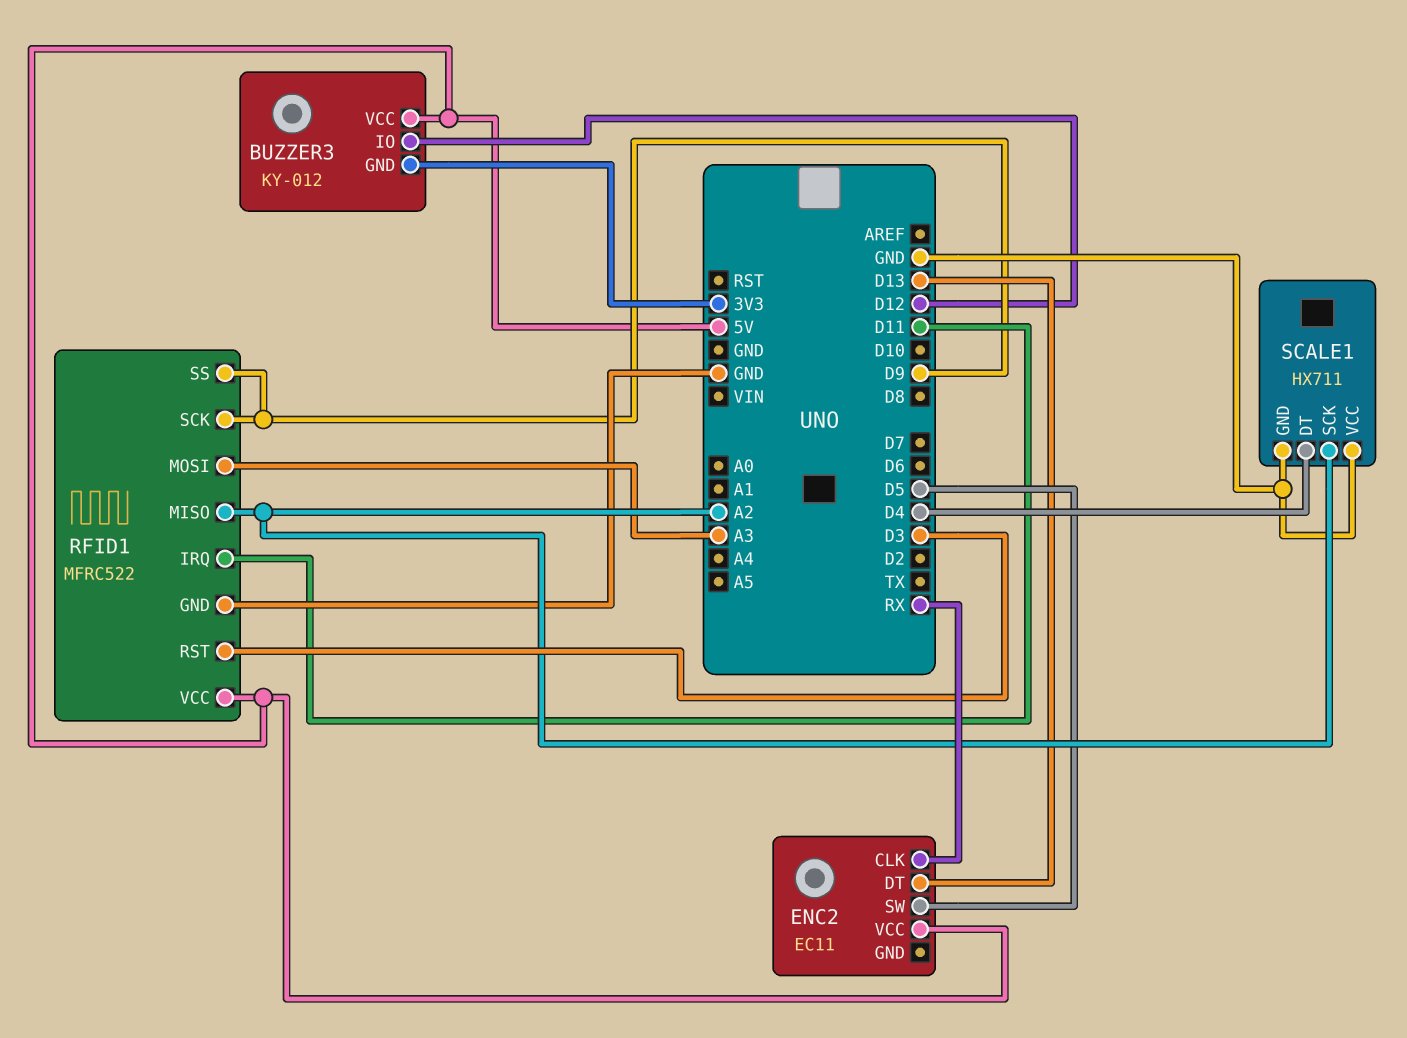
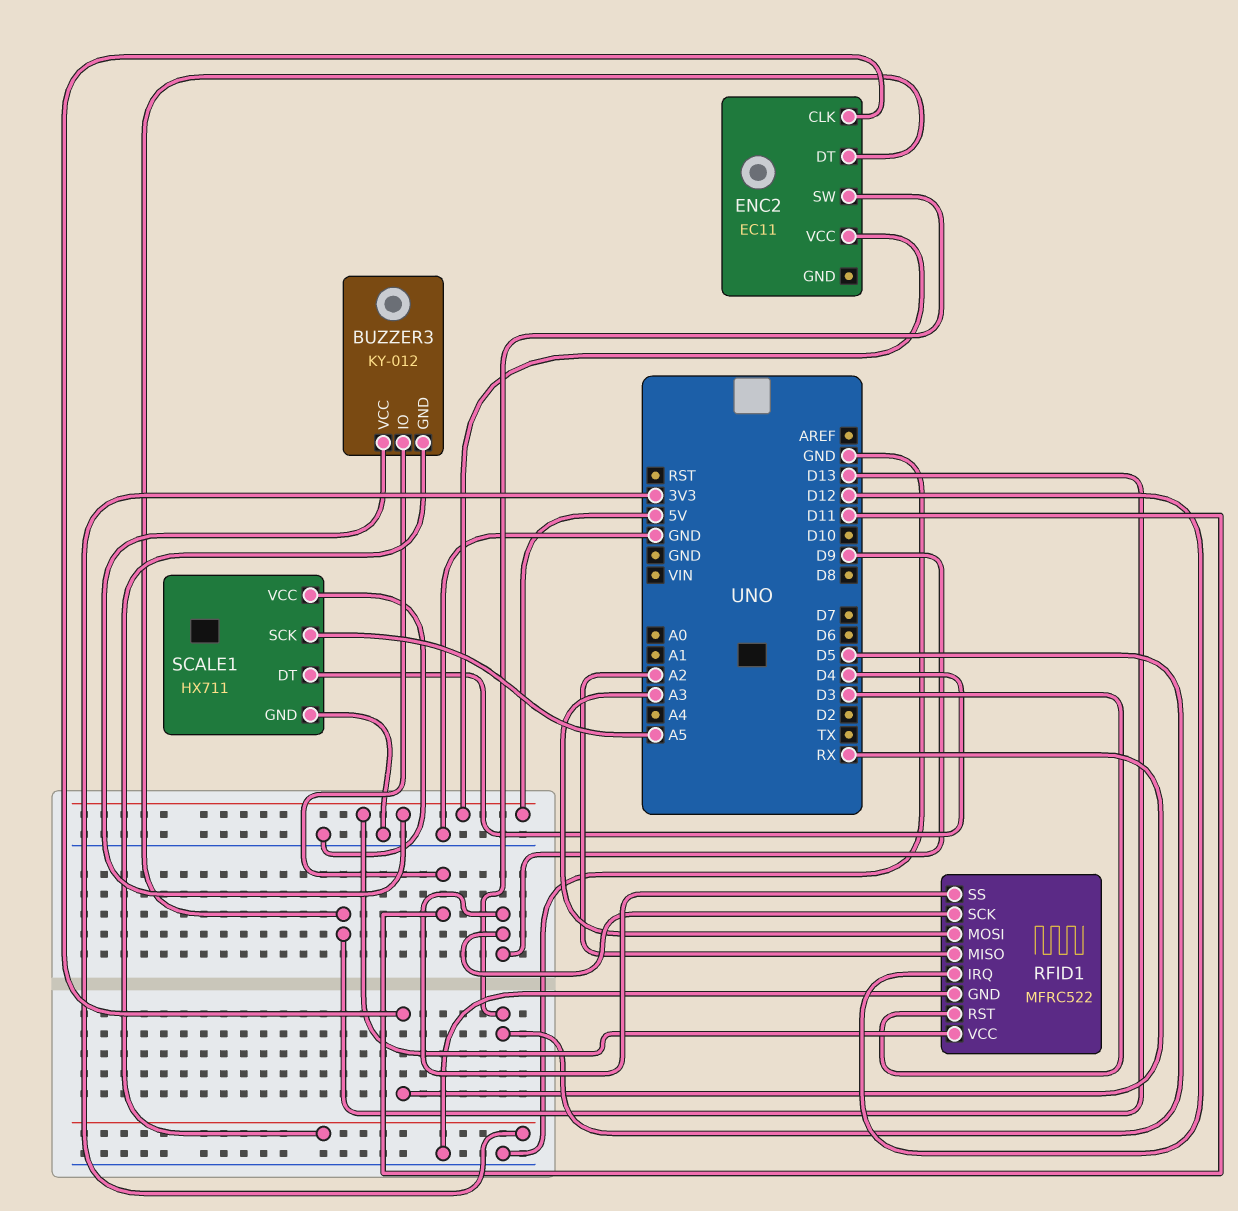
BUZZER3 pin IO: D12 -> D11
RFID1 pin IRQ: D11 -> D12
SCALE1 pin SCK: A2 -> A5

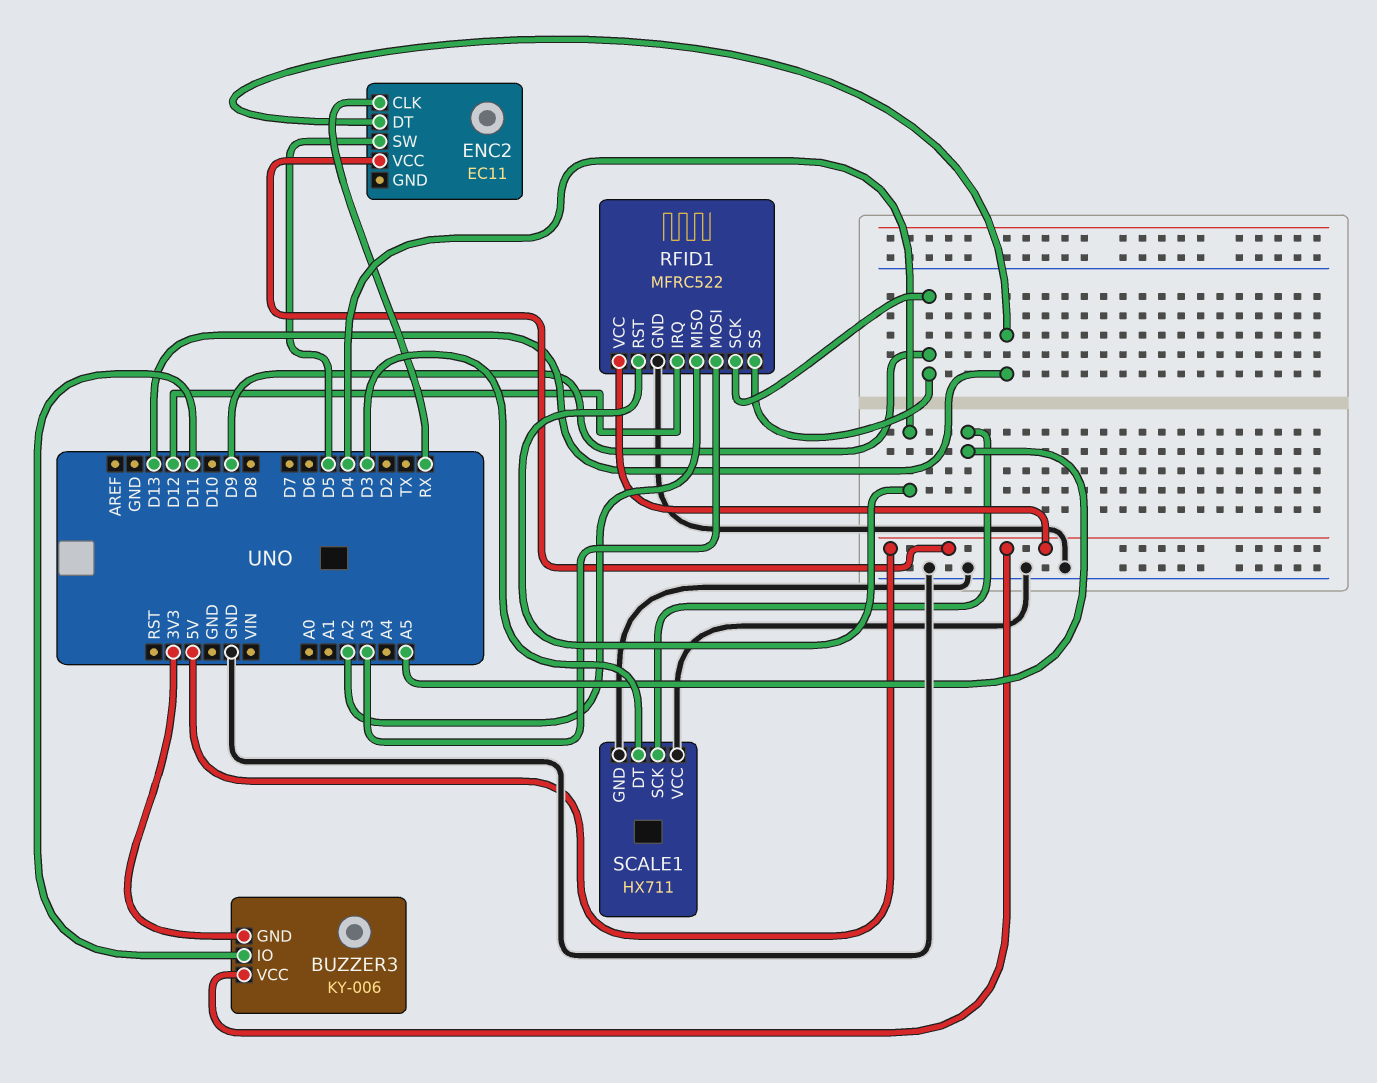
BUZZER3: KY-012 -> KY-006
RFID1 pin RST: D3 -> D4
SCALE1 pin DT: D4 -> D3

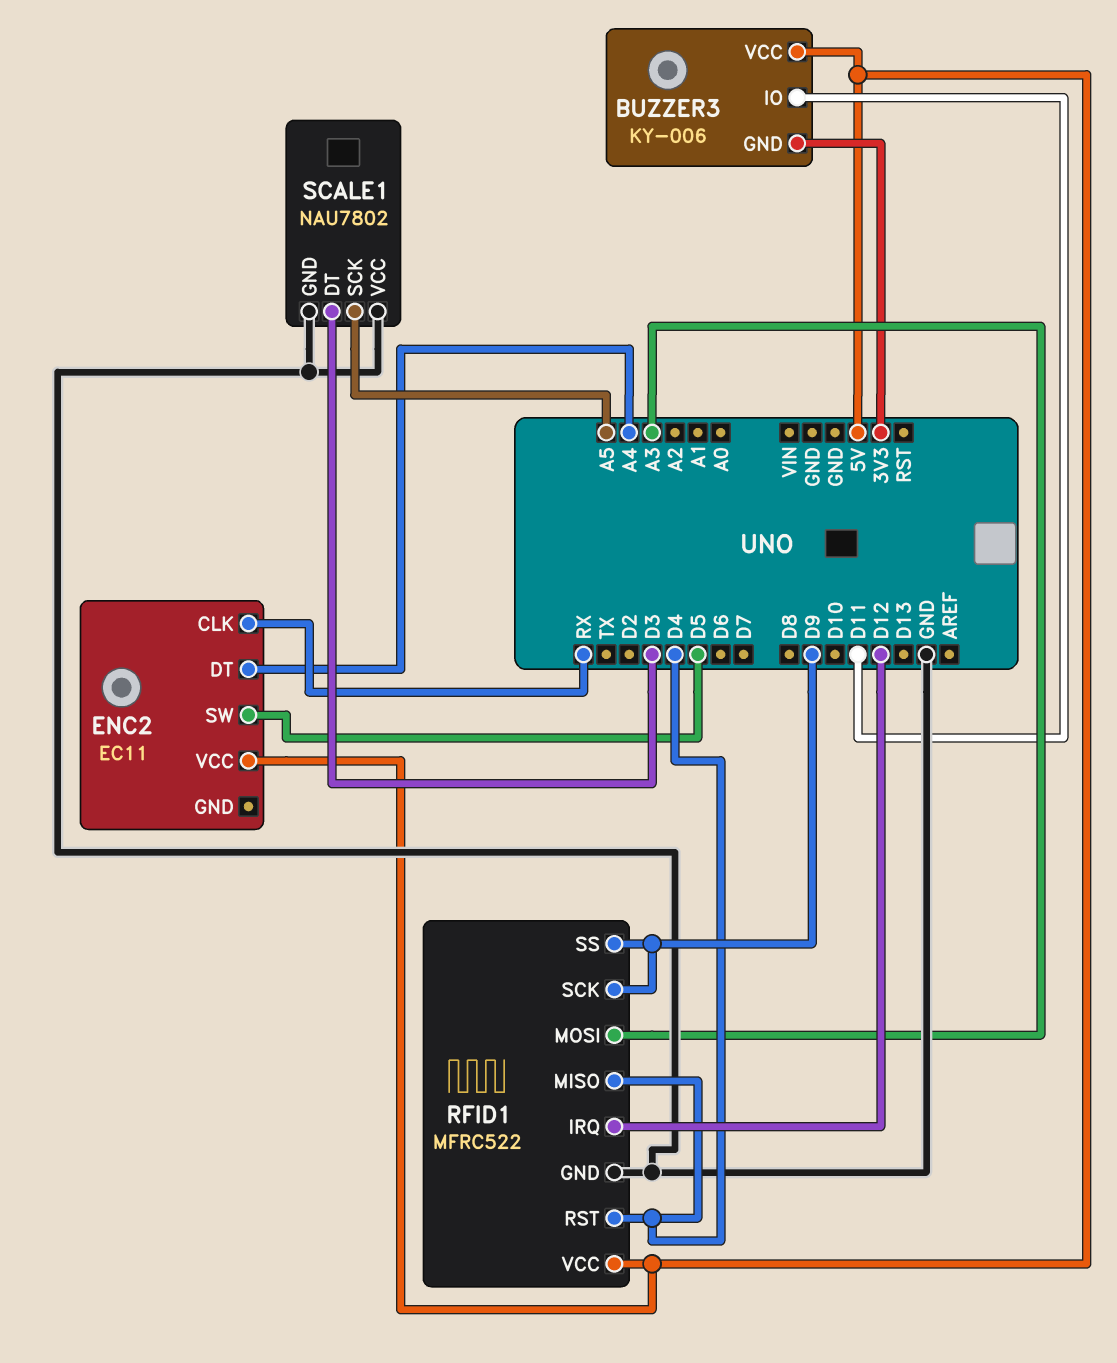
ENC2 pin DT: D13 -> A4
RFID1 pin MISO: A2 -> D4
SCALE1: HX711 -> NAU7802

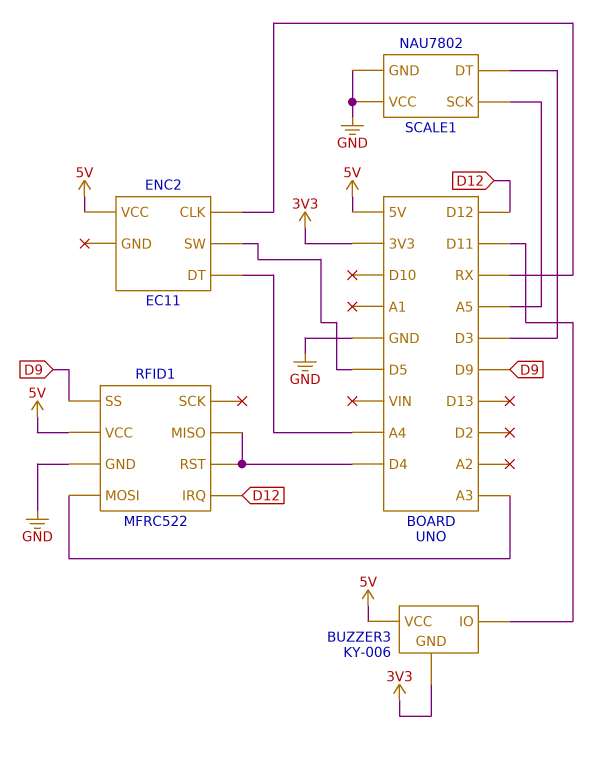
RFID1 pin SCK: D9 -> none

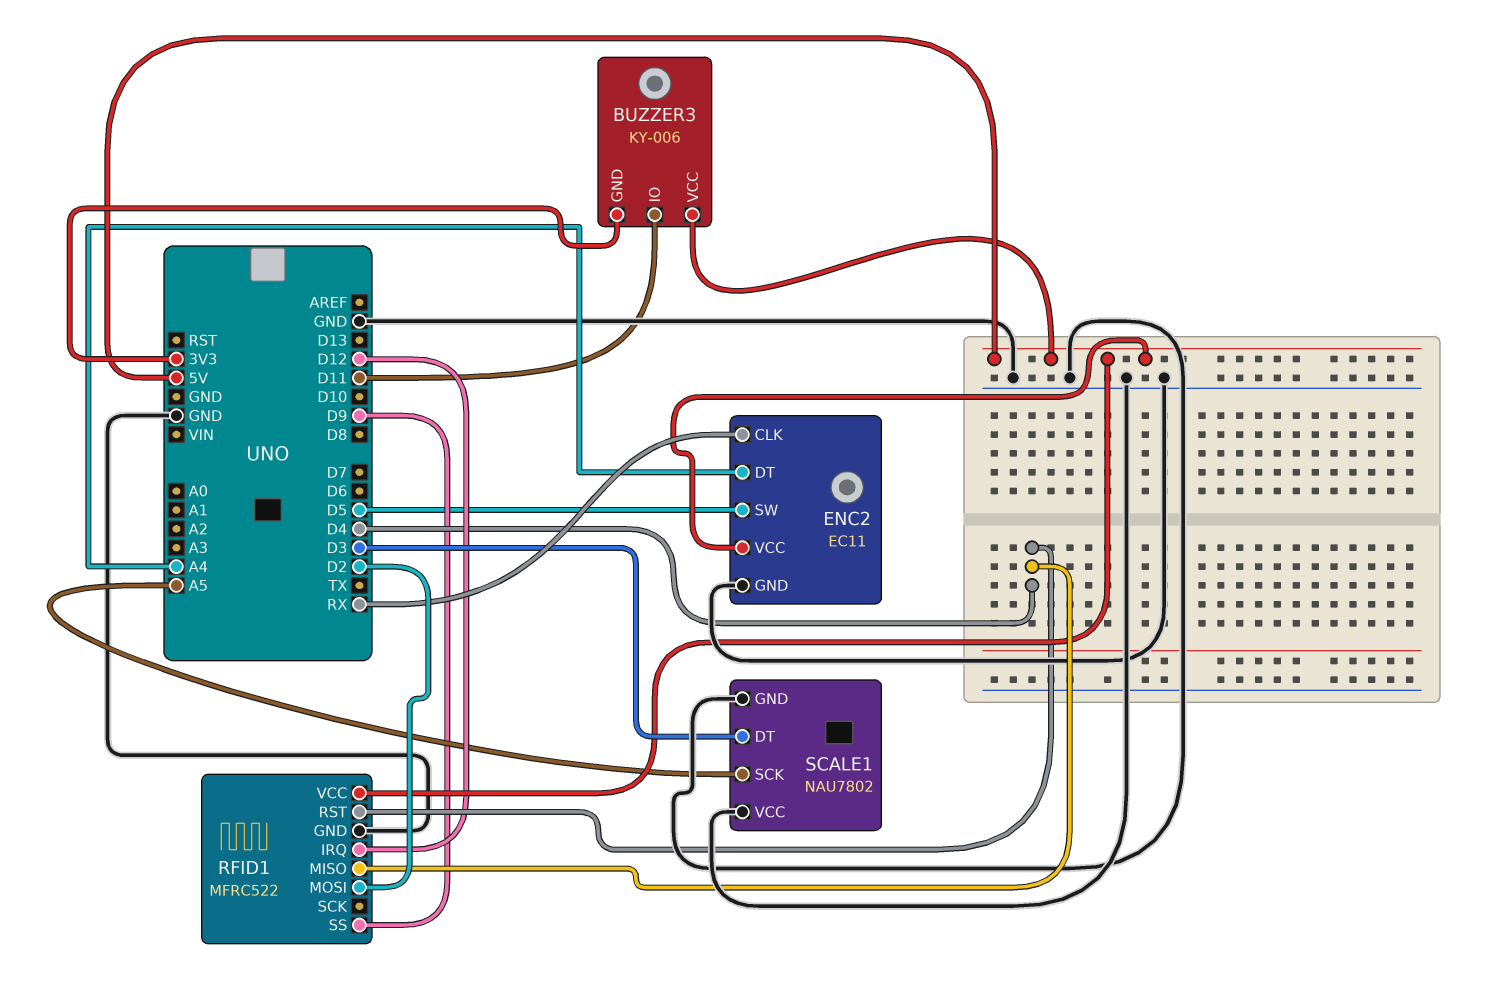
ENC2 pin GND: none -> GND
RFID1 pin MOSI: A3 -> D2

